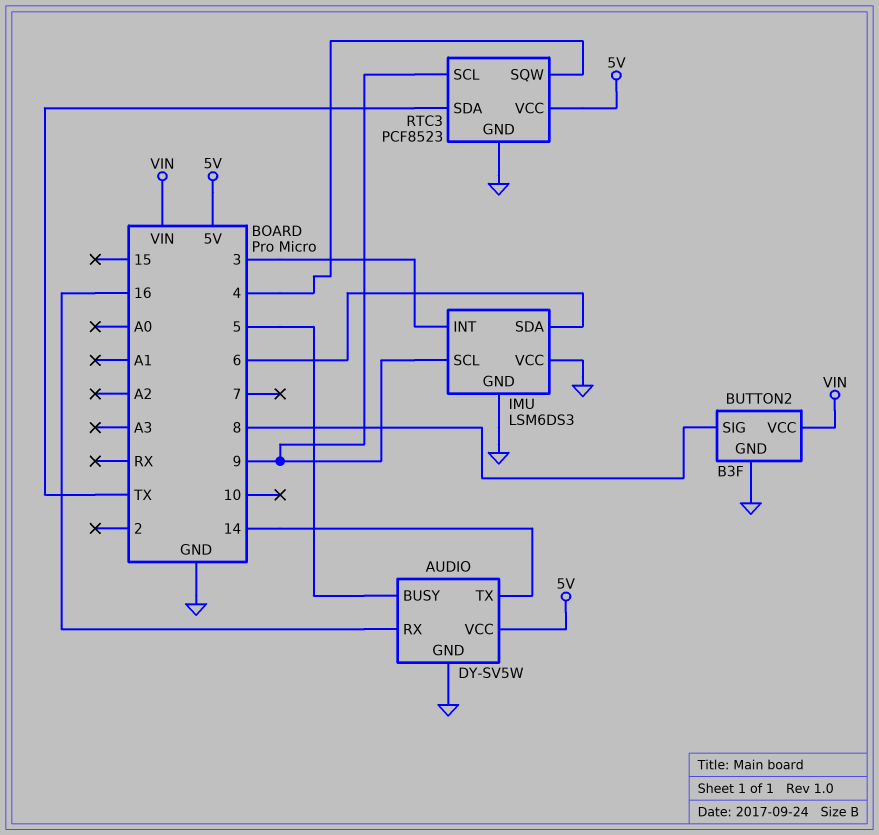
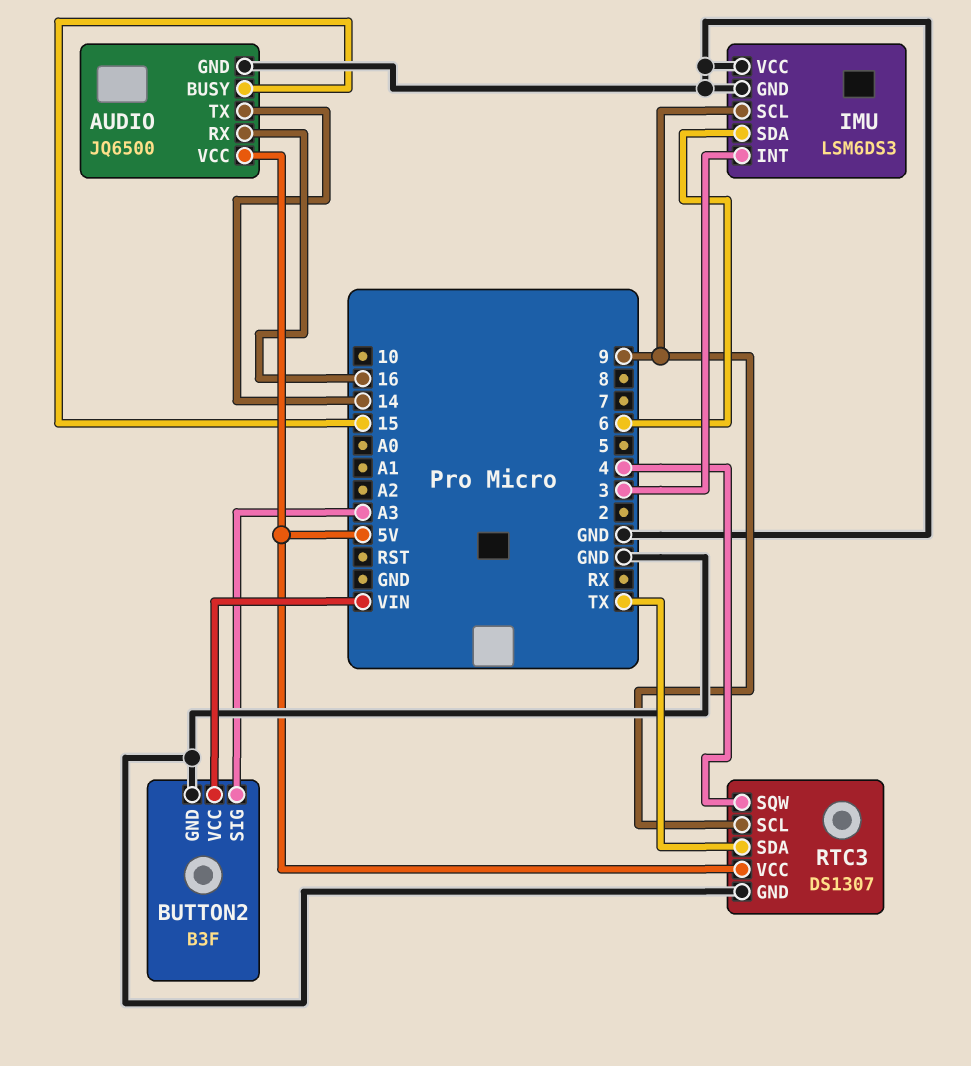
AUDIO: DY-SV5W -> JQ6500
AUDIO pin BUSY: 5 -> 15
BUTTON2 pin SIG: 8 -> A3
RTC3: PCF8523 -> DS1307

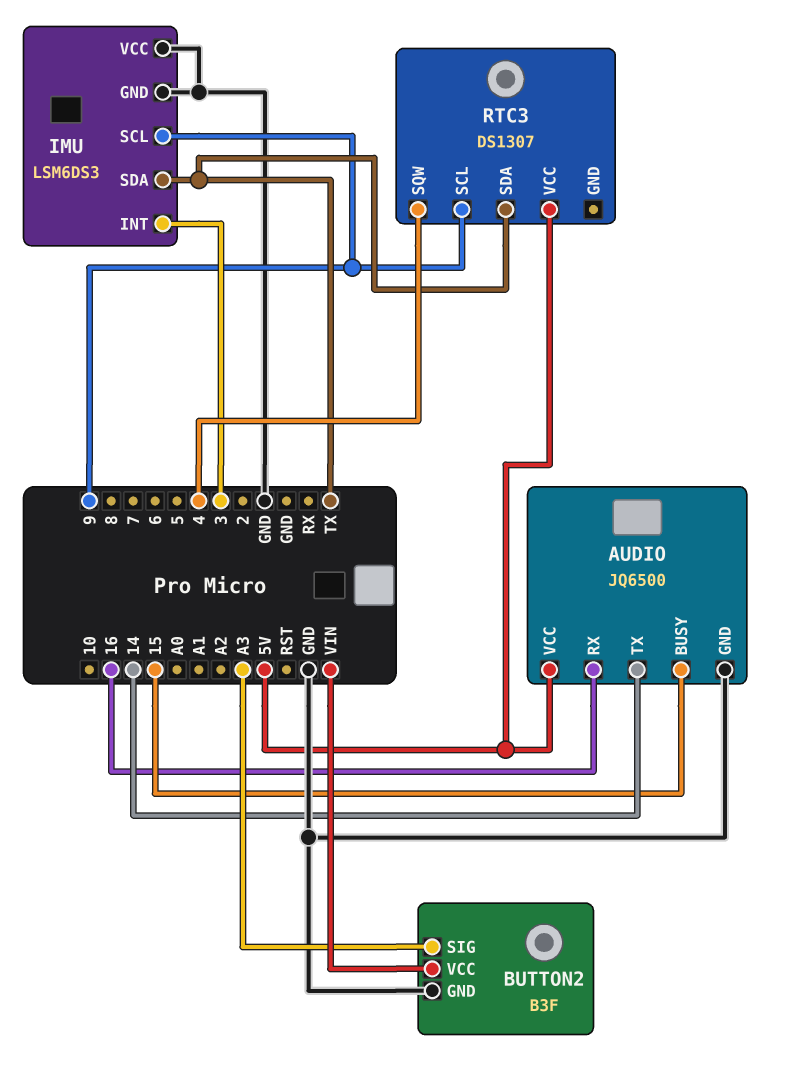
IMU pin SDA: 6 -> TX
RTC3 pin GND: GND -> none

